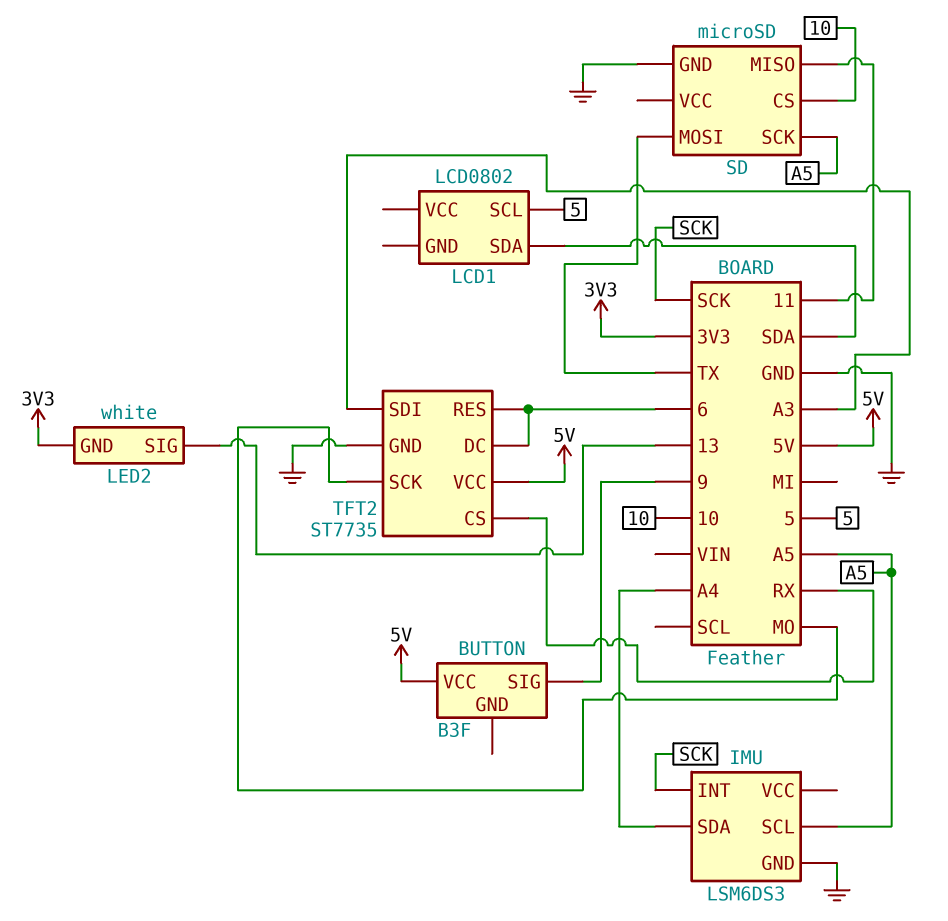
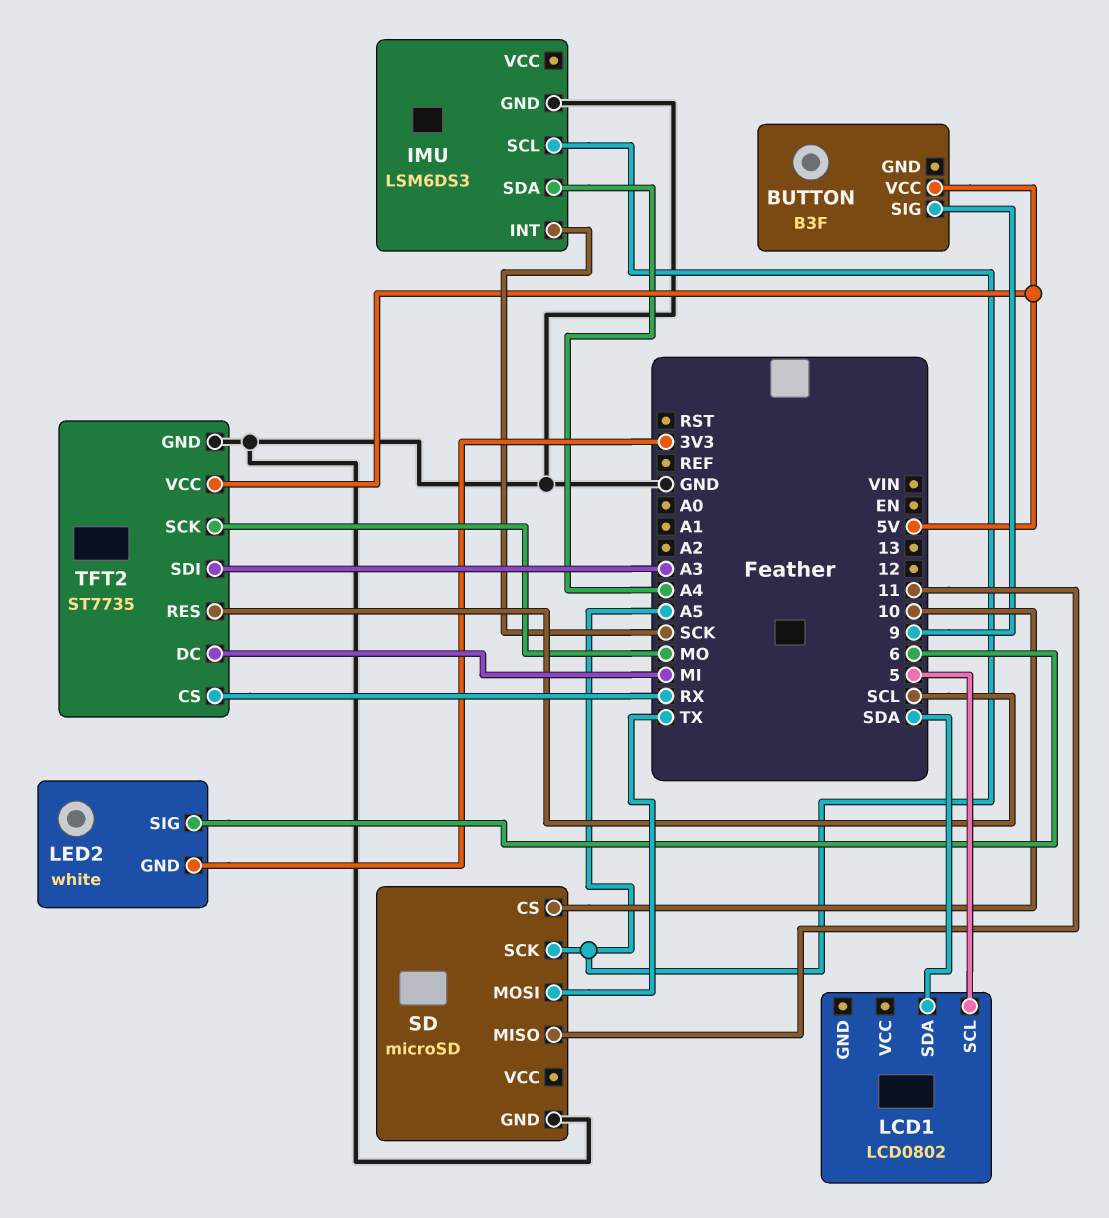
LED2 pin SIG: 13 -> 6
TFT2 pin DC: 6 -> MI
TFT2 pin RES: 6 -> SCL

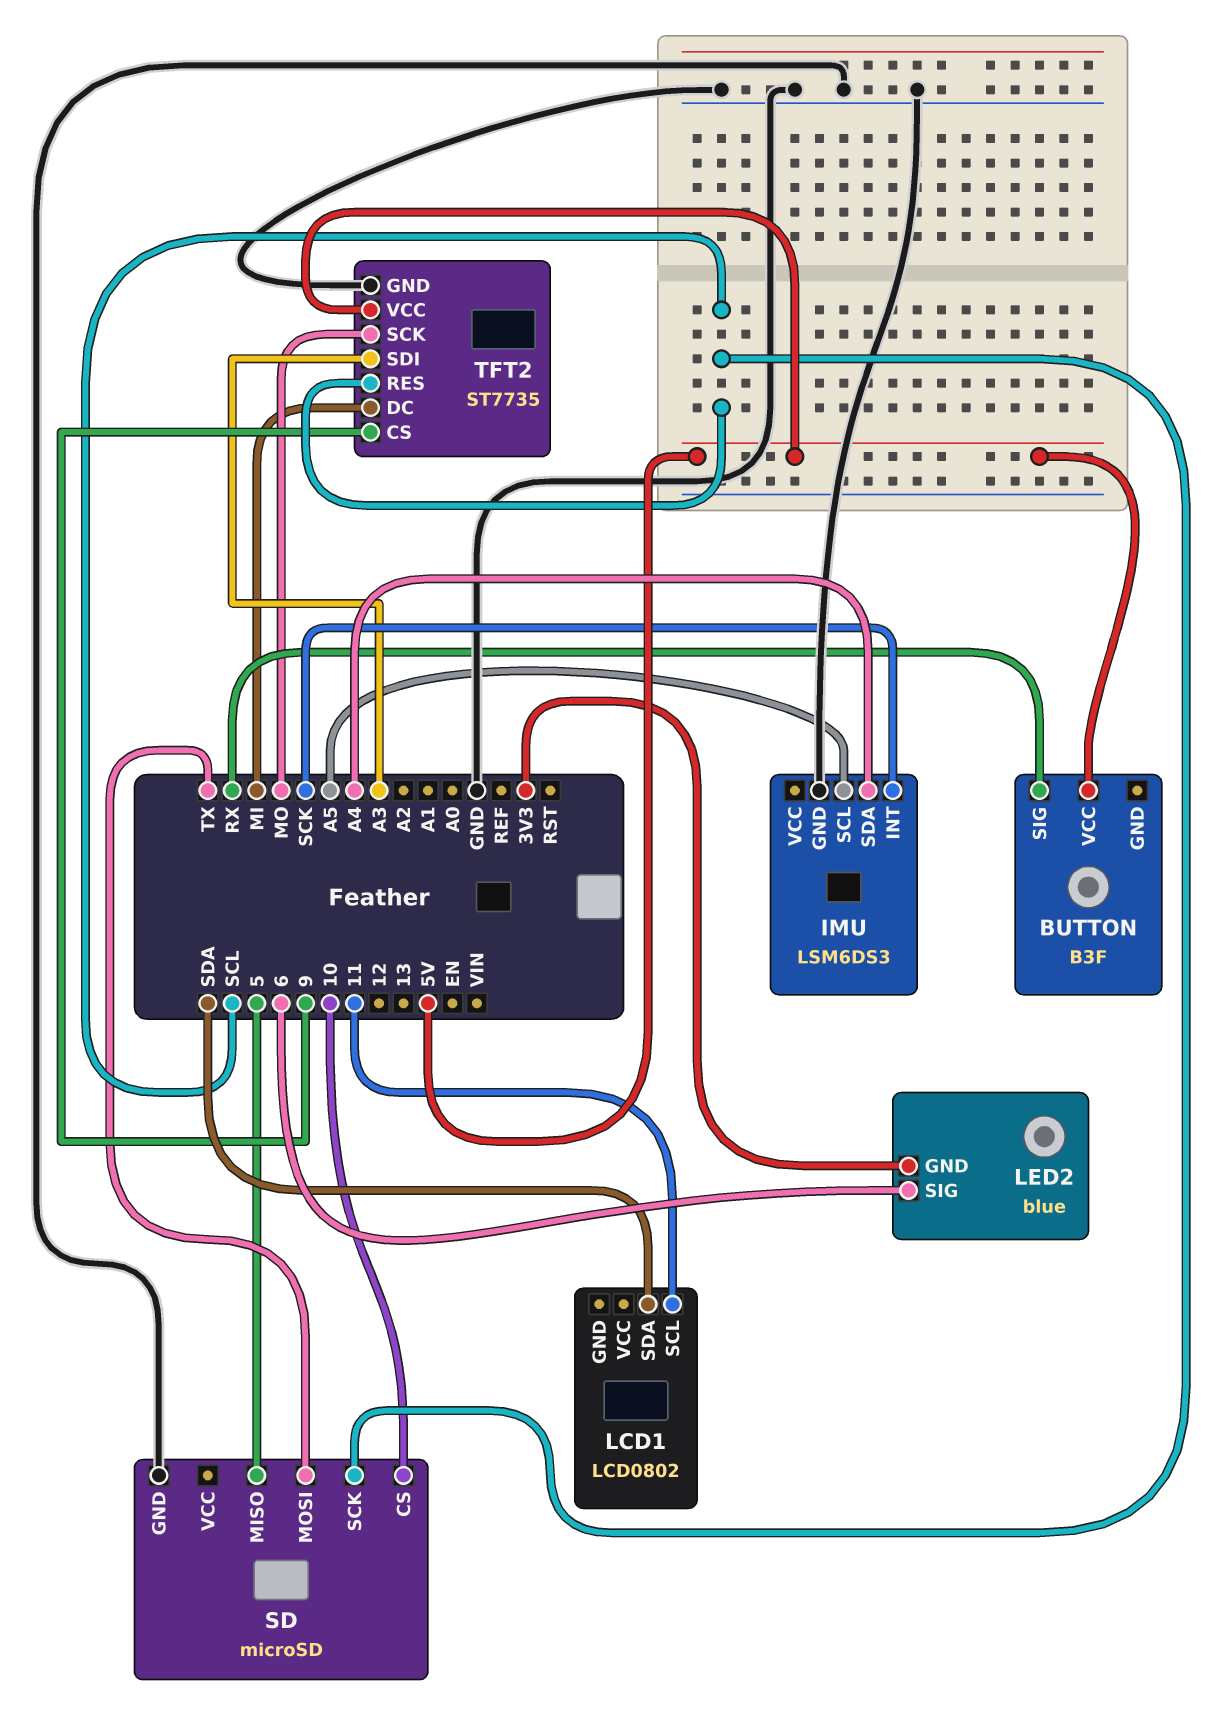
BUTTON pin SIG: 9 -> RX
LCD1 pin SCL: 5 -> 11
LED2: white -> blue
SD pin MISO: 11 -> 5
SD pin SCK: A5 -> SCL
TFT2 pin CS: RX -> 9

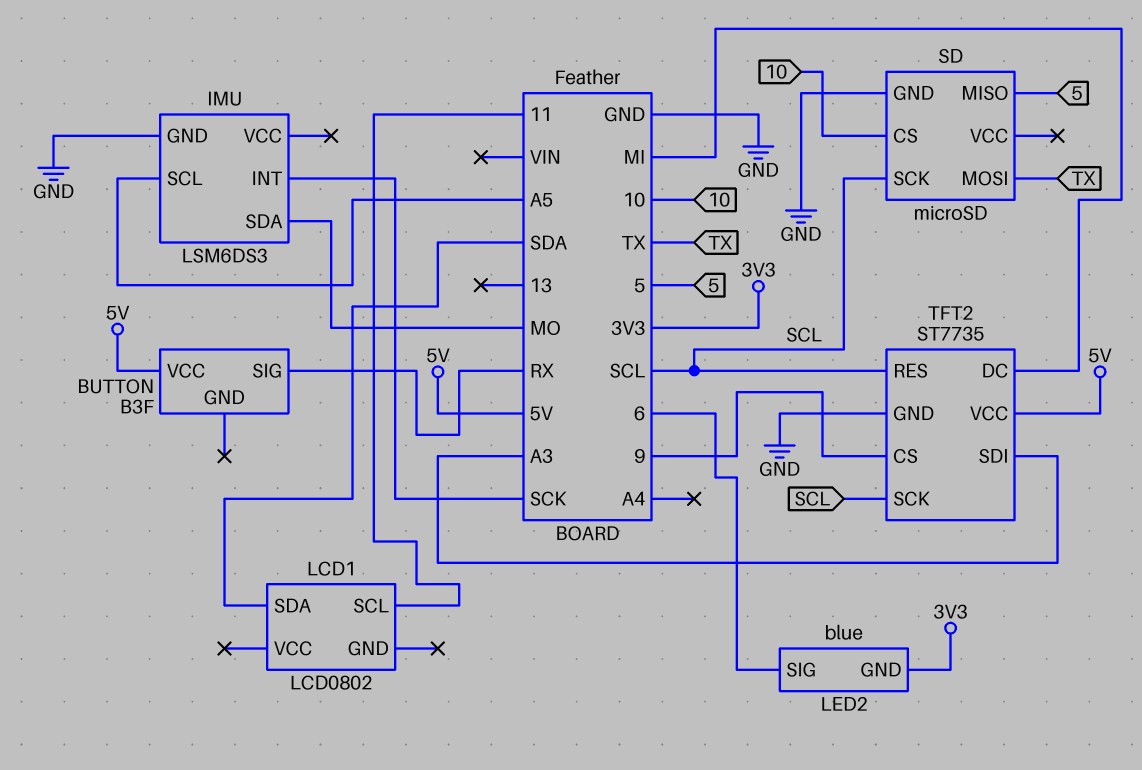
IMU pin SDA: A4 -> MO
TFT2 pin SCK: MO -> SCL

